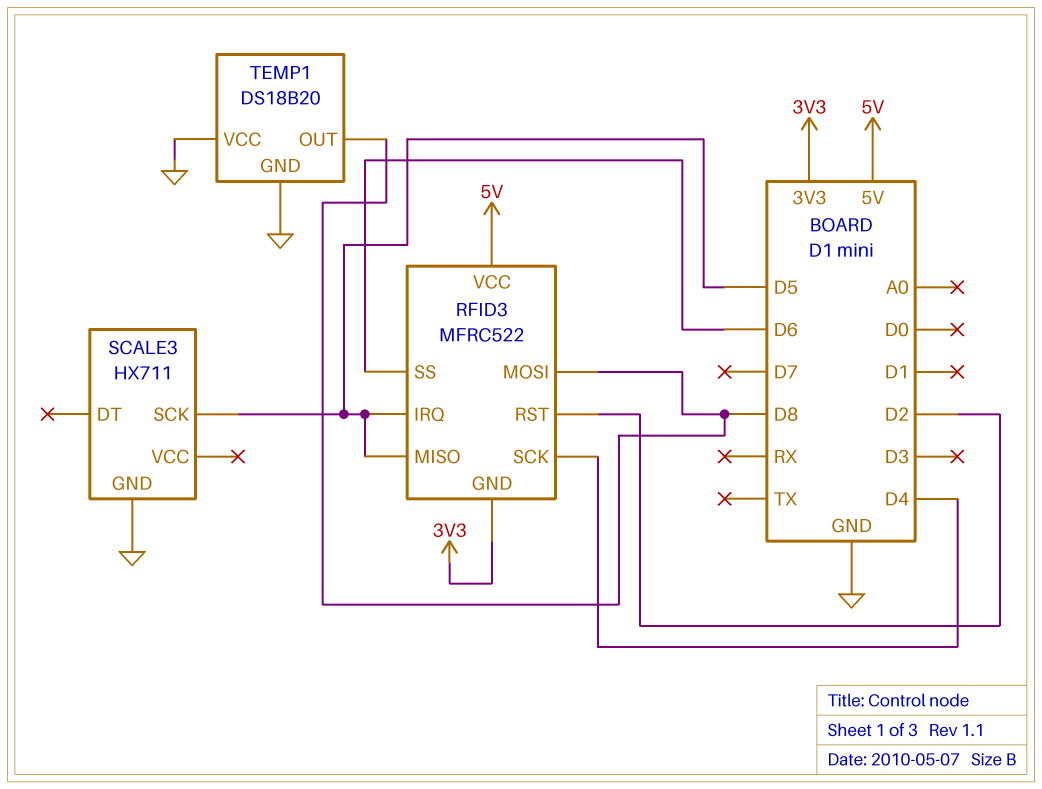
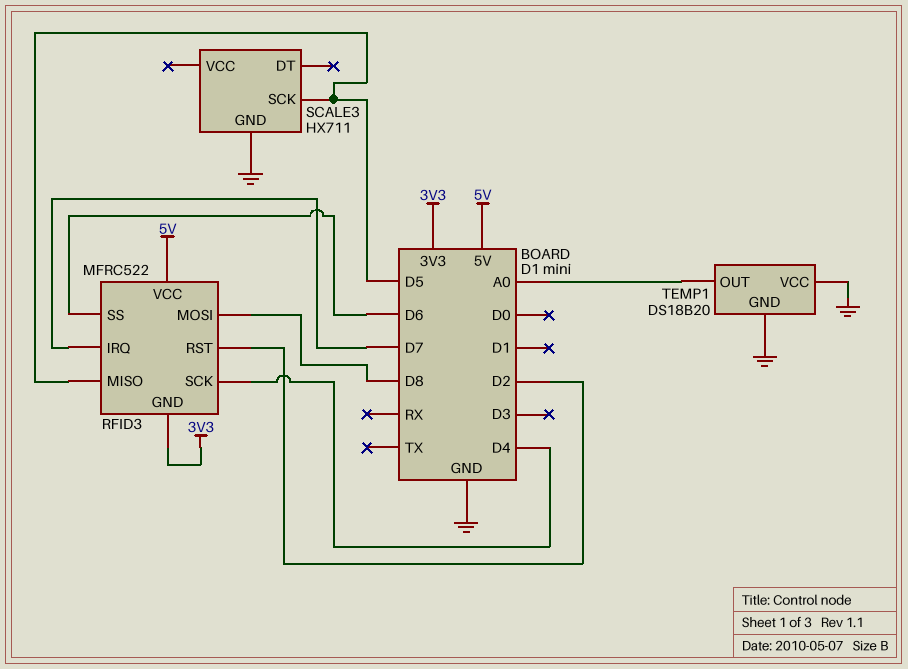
RFID3 pin IRQ: D5 -> D7
TEMP1 pin OUT: D8 -> A0

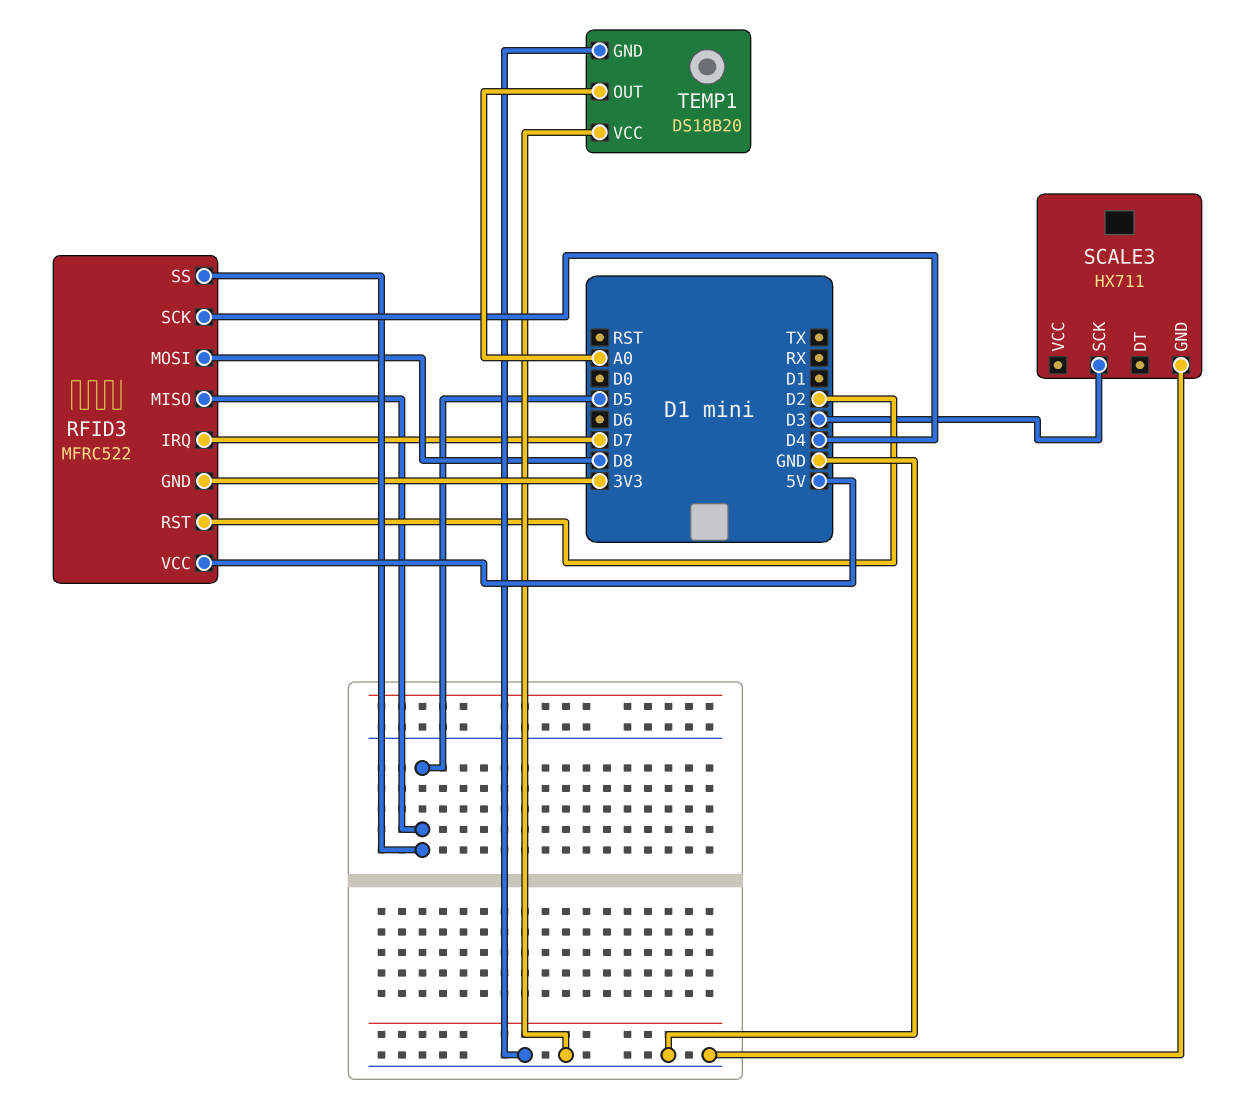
RFID3 pin SS: D6 -> D5
SCALE3 pin SCK: D5 -> D3

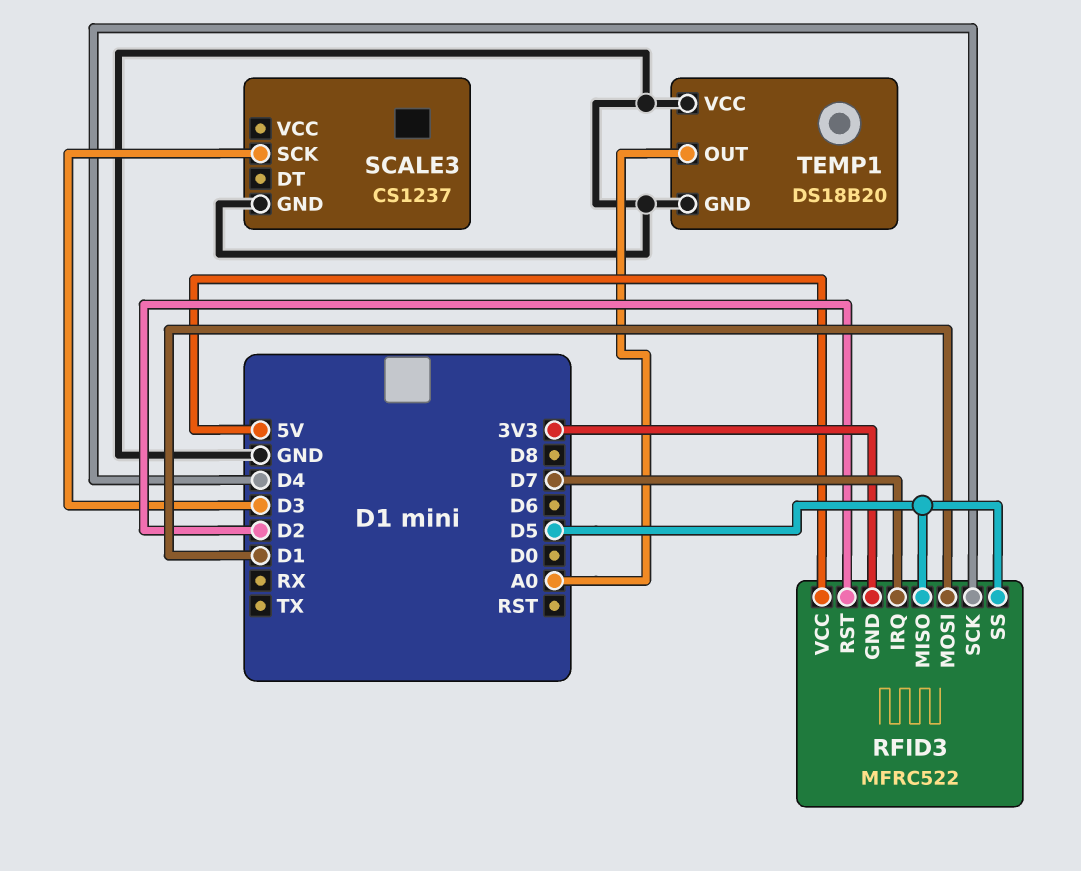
RFID3 pin MOSI: D8 -> D1
SCALE3: HX711 -> CS1237

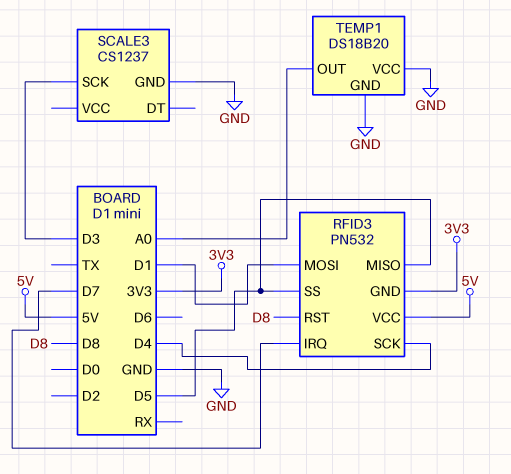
RFID3: MFRC522 -> PN532
RFID3 pin RST: D2 -> D8

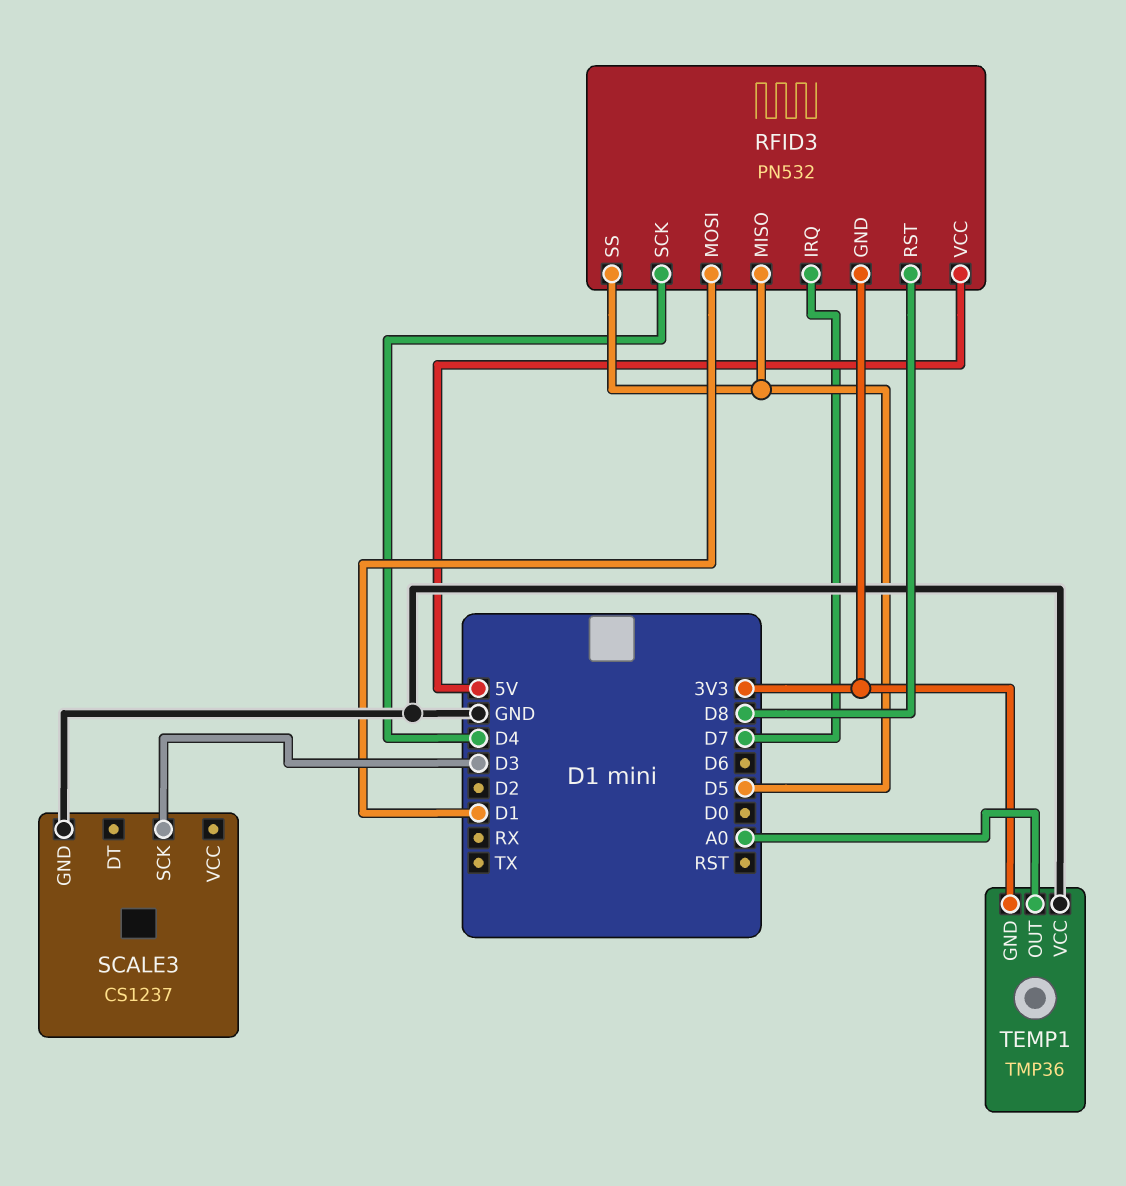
TEMP1: DS18B20 -> TMP36
TEMP1 pin GND: GND -> 3V3

